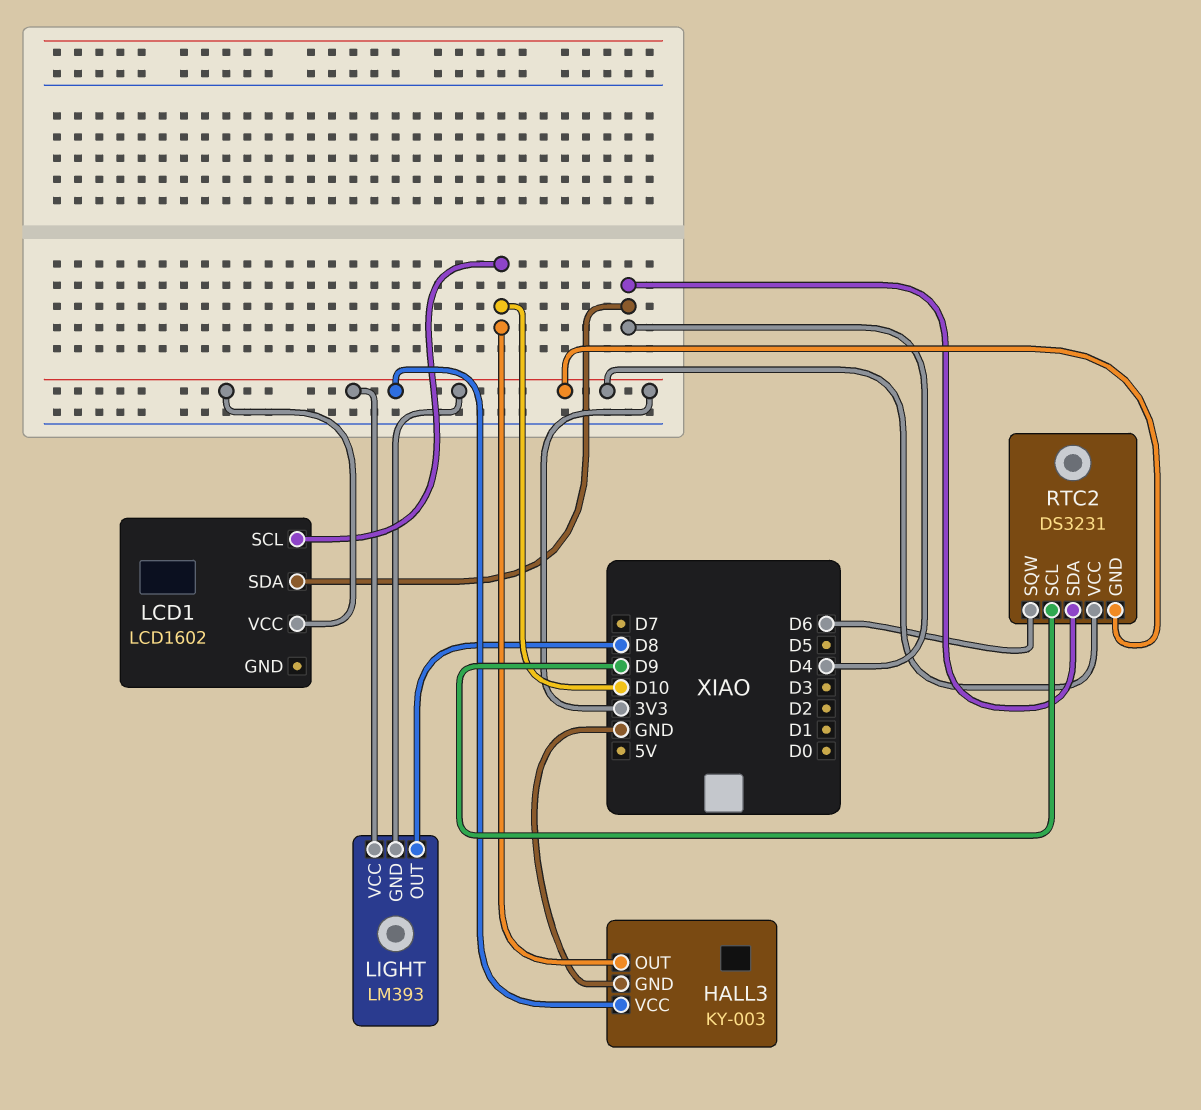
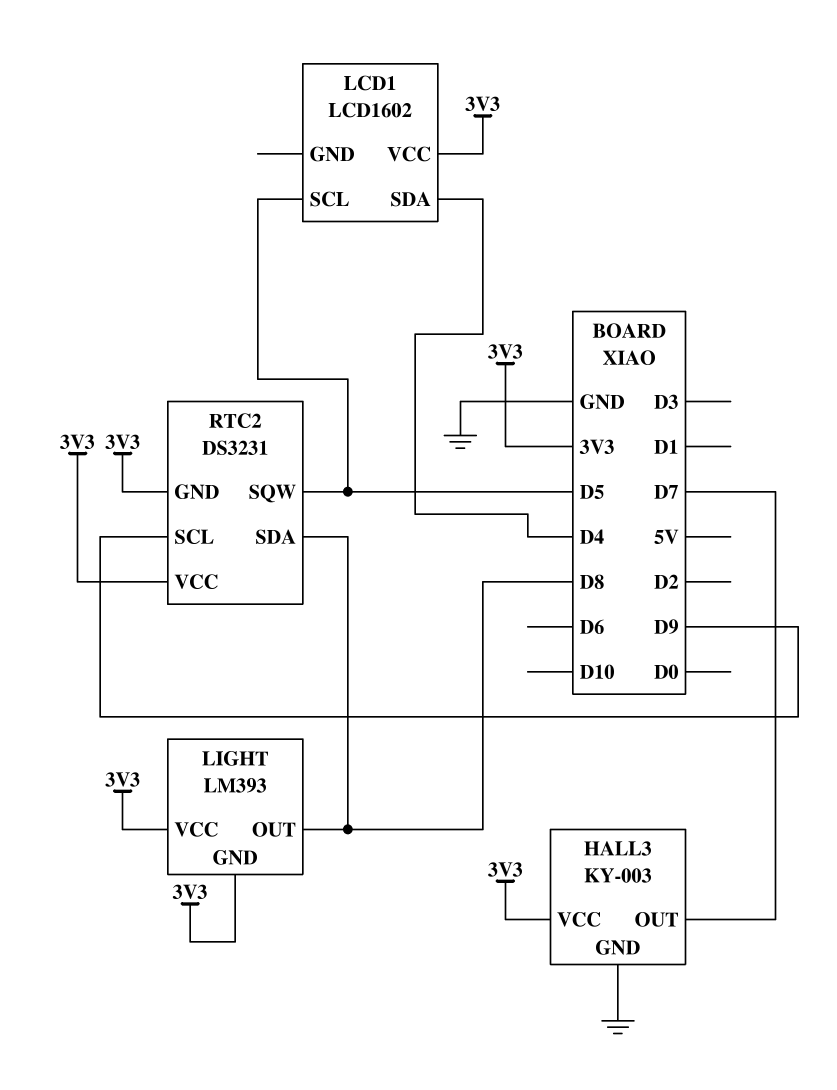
HALL3 pin OUT: D10 -> D7
LCD1 pin SCL: D10 -> D5
RTC2 pin SDA: D4 -> D8
RTC2 pin SQW: D6 -> D5

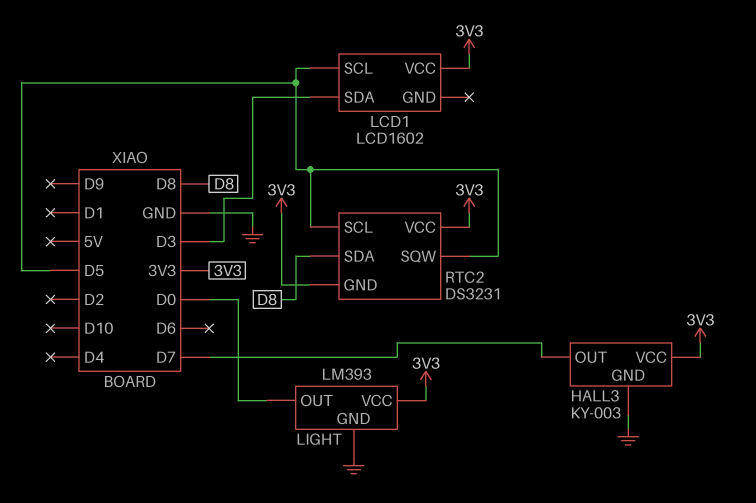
LCD1 pin SDA: D4 -> D3
LIGHT pin GND: 3V3 -> GND
LIGHT pin OUT: D8 -> D0
RTC2 pin SCL: D9 -> D5

